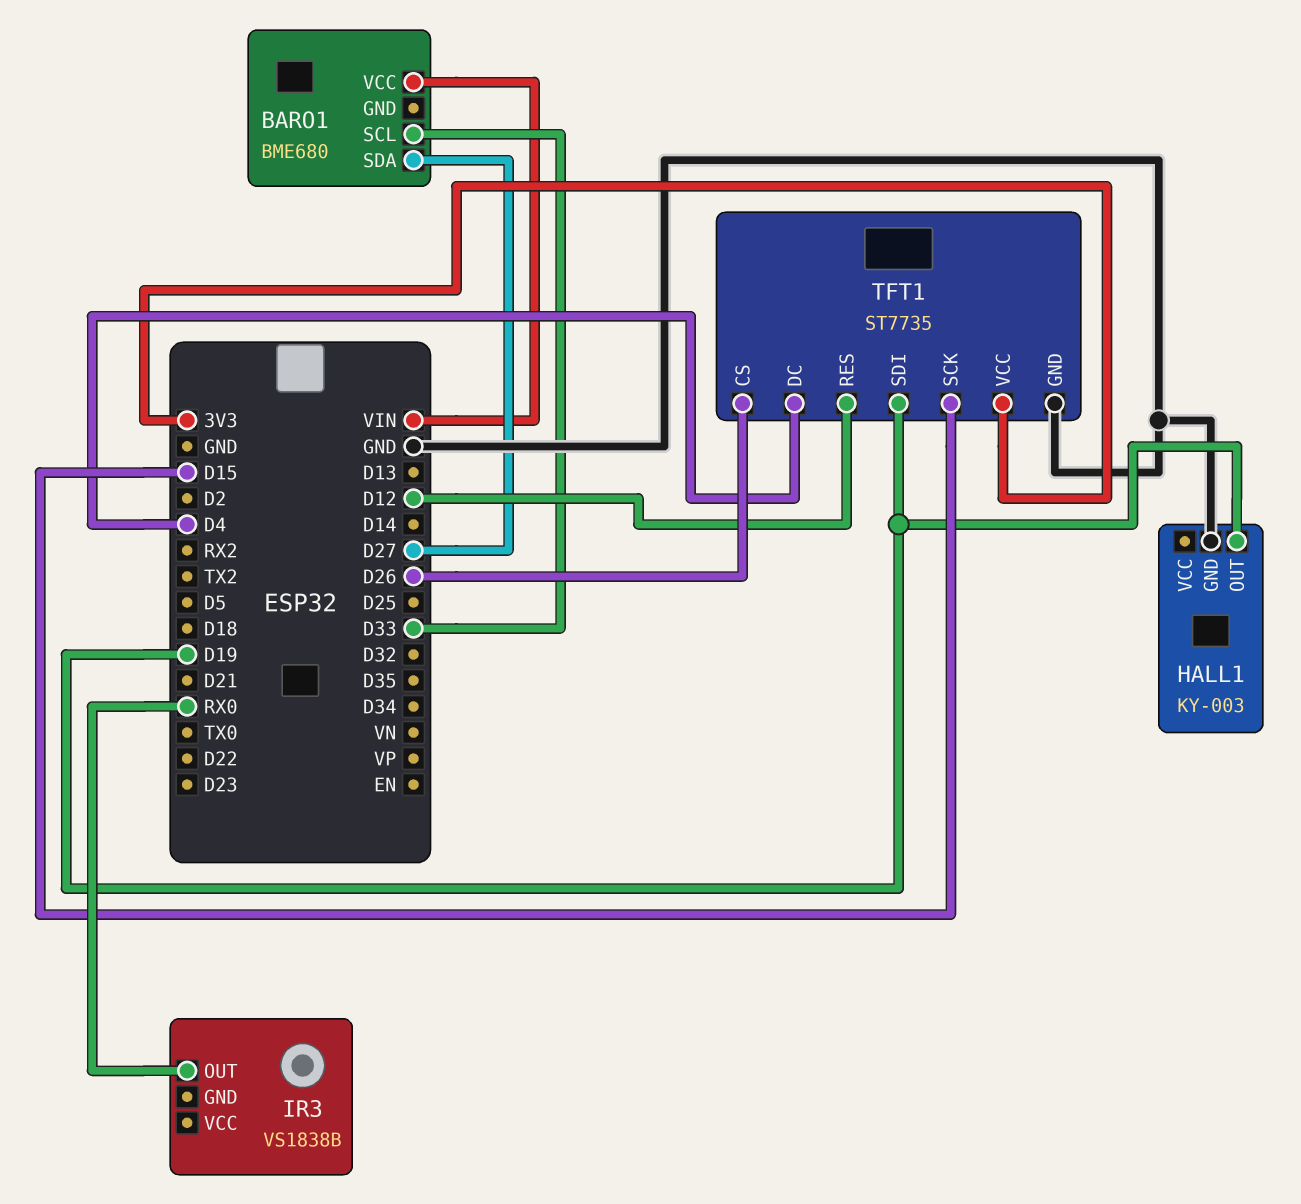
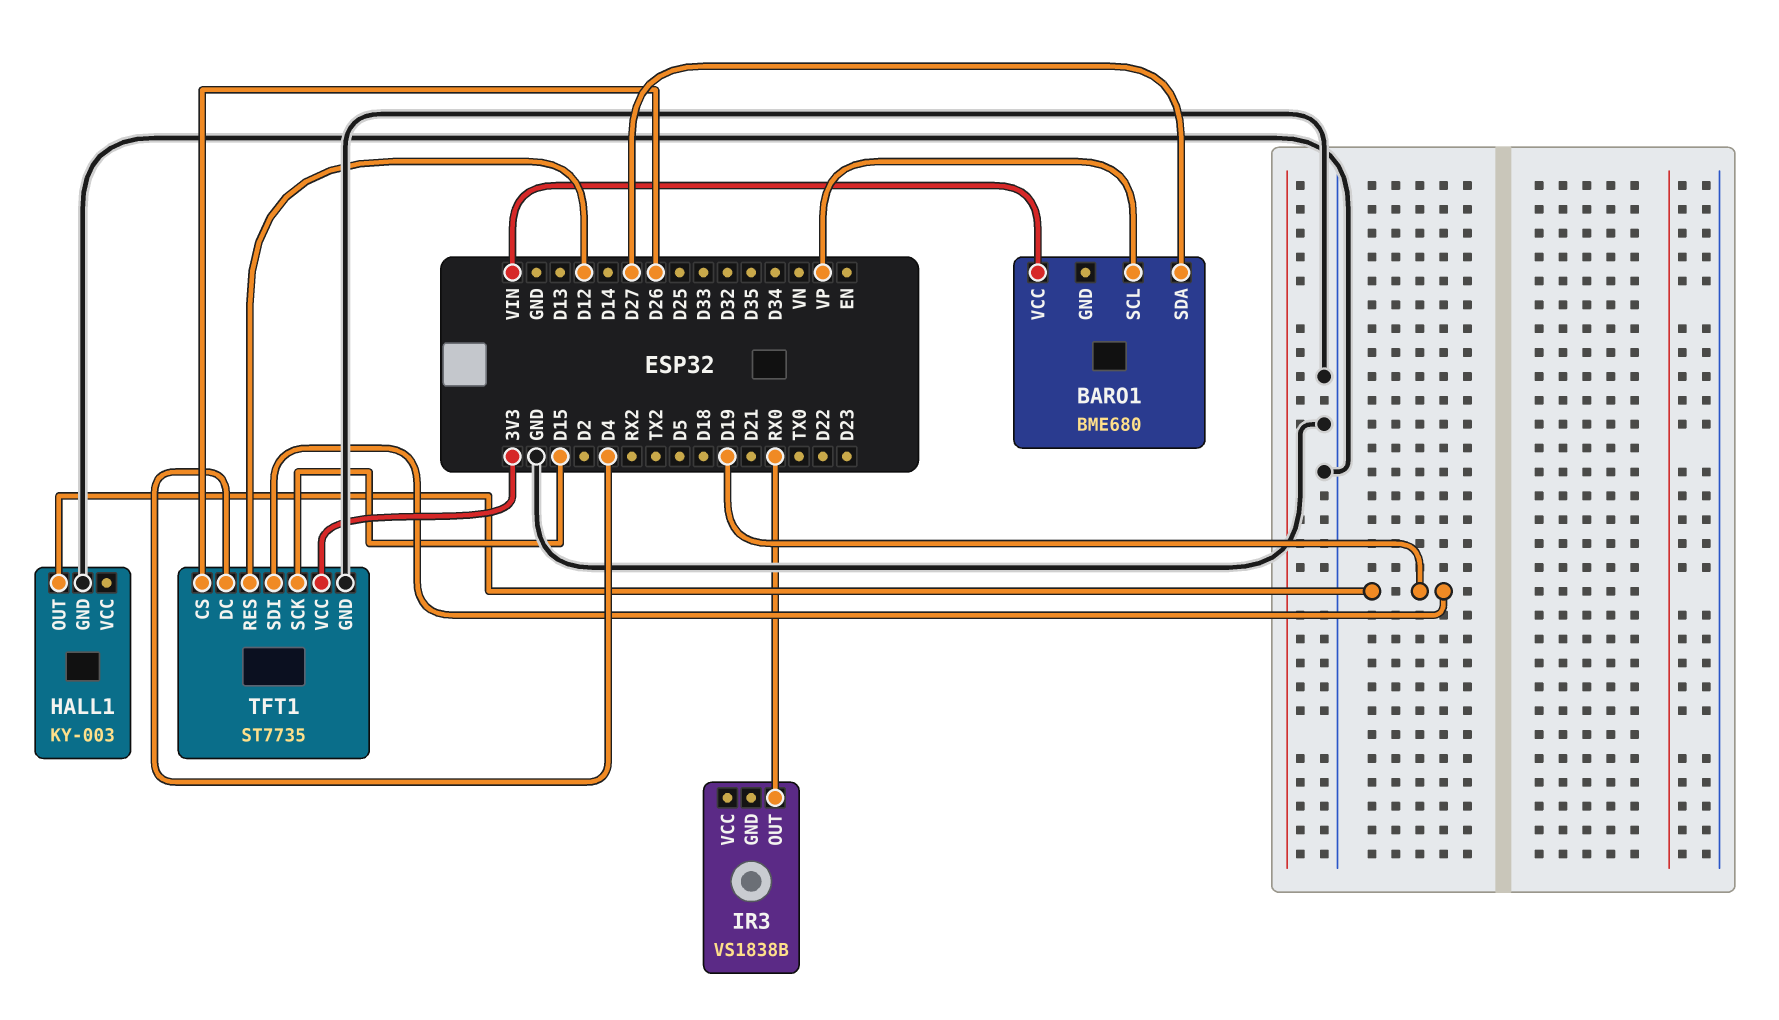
BARO1 pin SCL: D33 -> VP

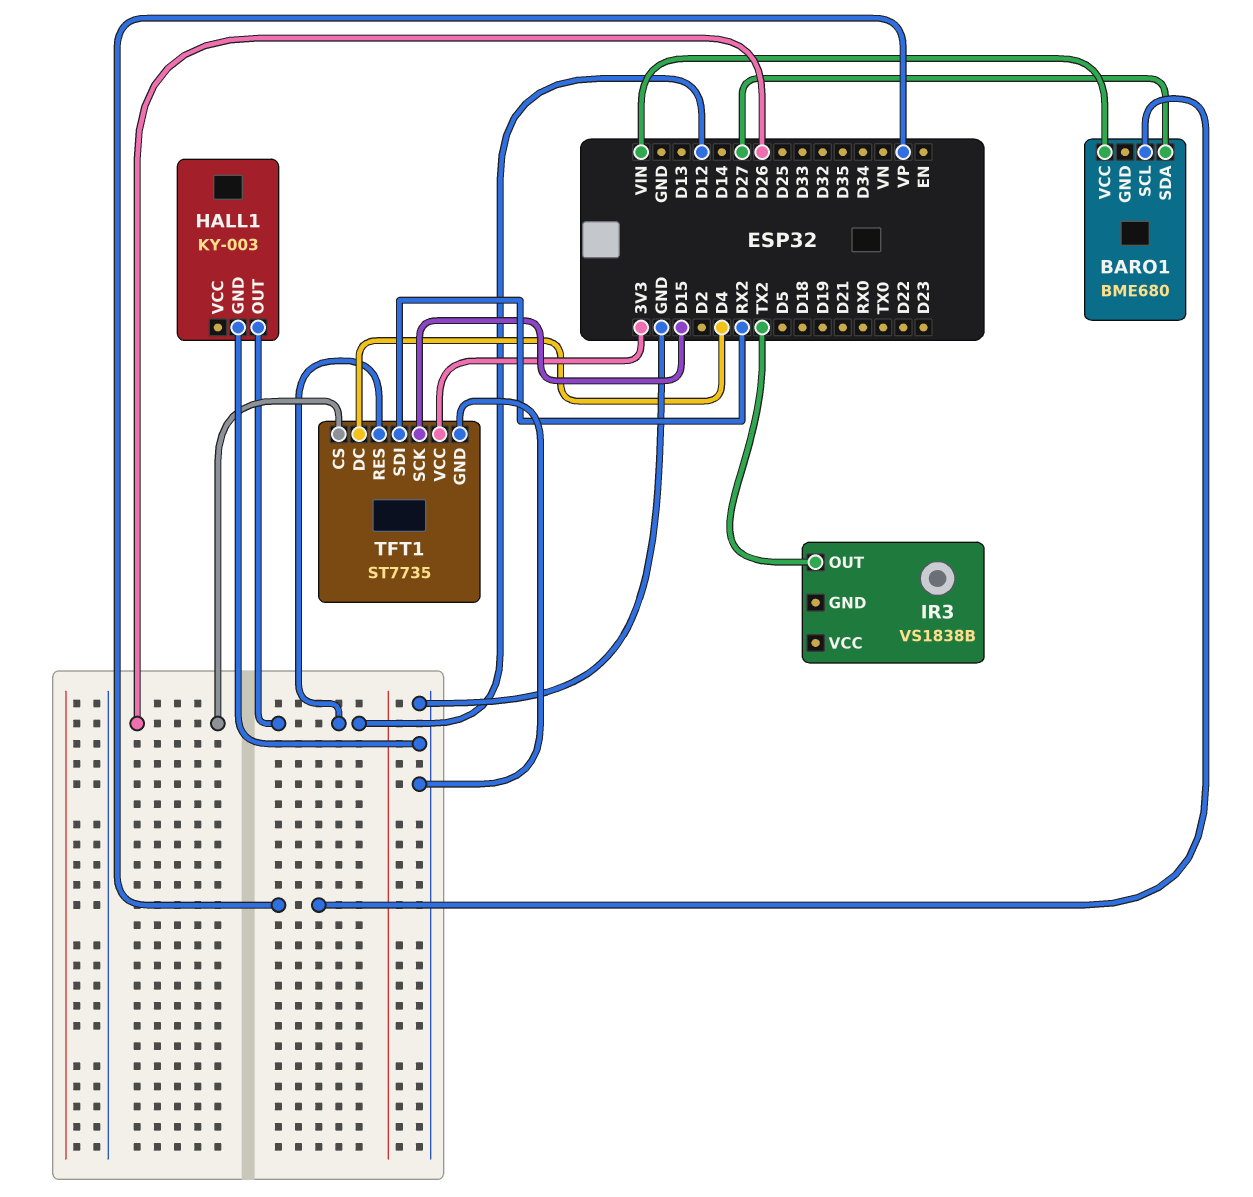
HALL1 pin OUT: D19 -> D12
IR3 pin OUT: RX0 -> TX2
TFT1 pin SDI: D19 -> RX2

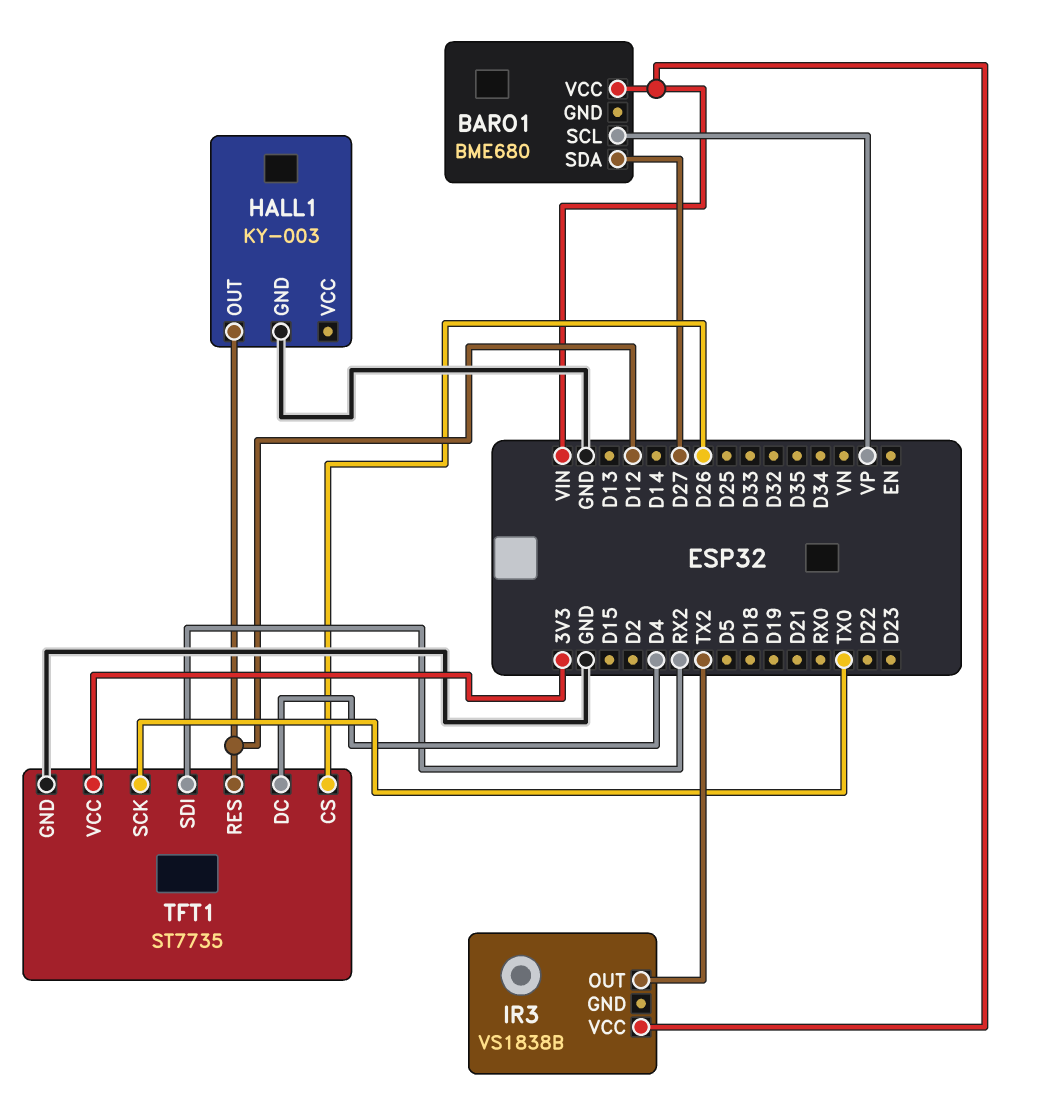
IR3 pin VCC: none -> VIN
TFT1 pin SCK: D15 -> TX0

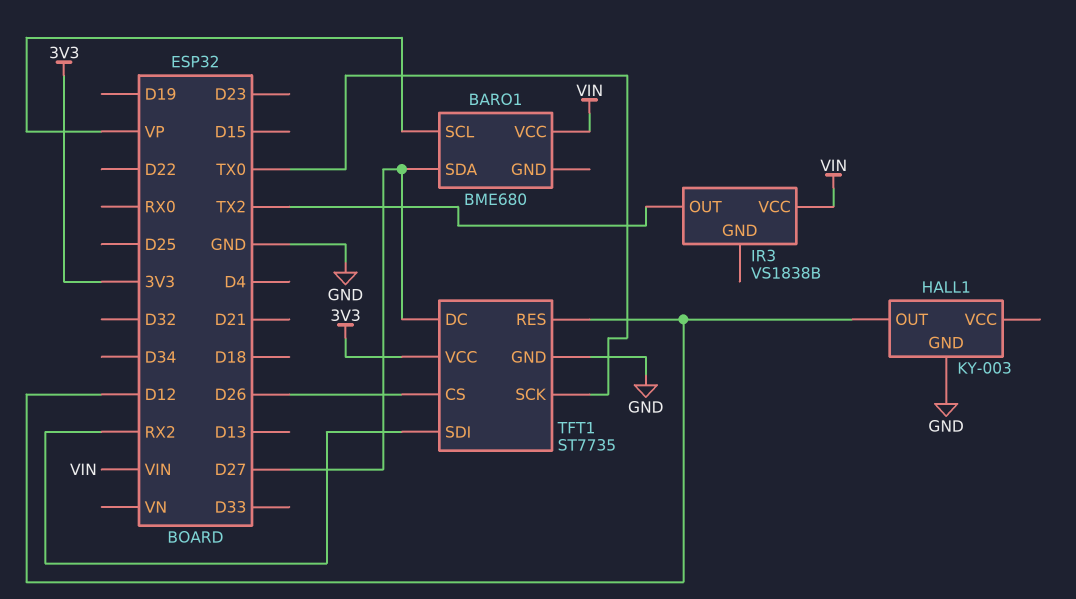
TFT1 pin DC: D4 -> D27

